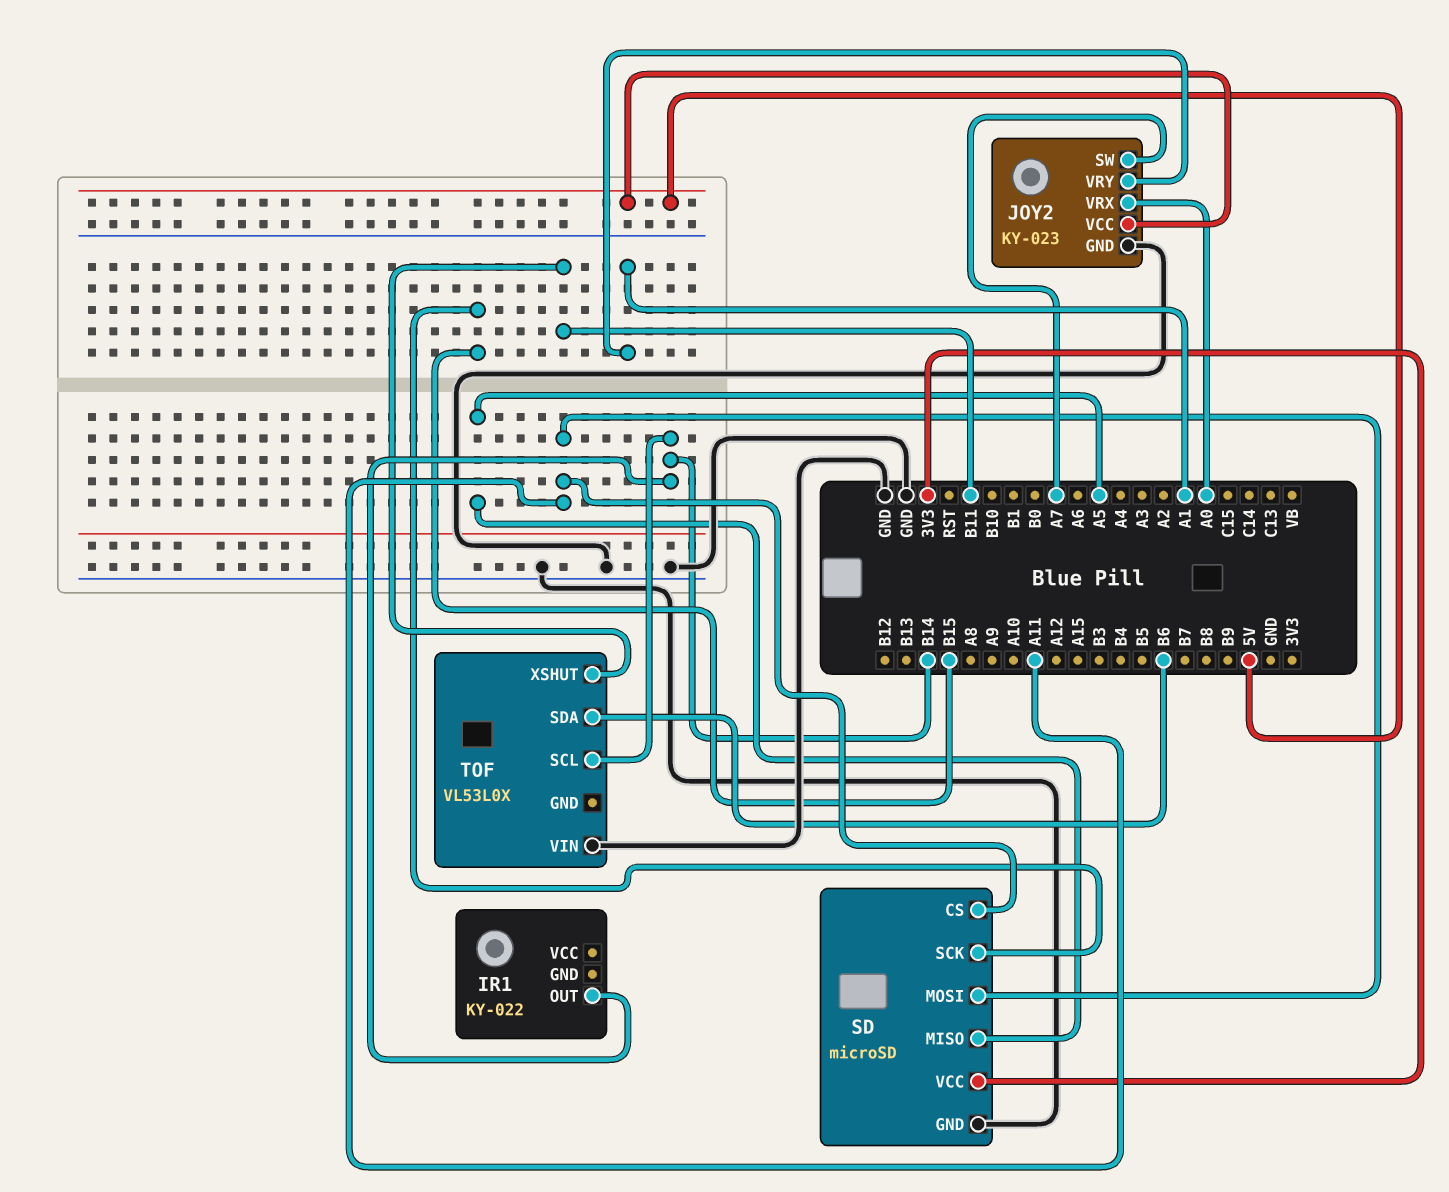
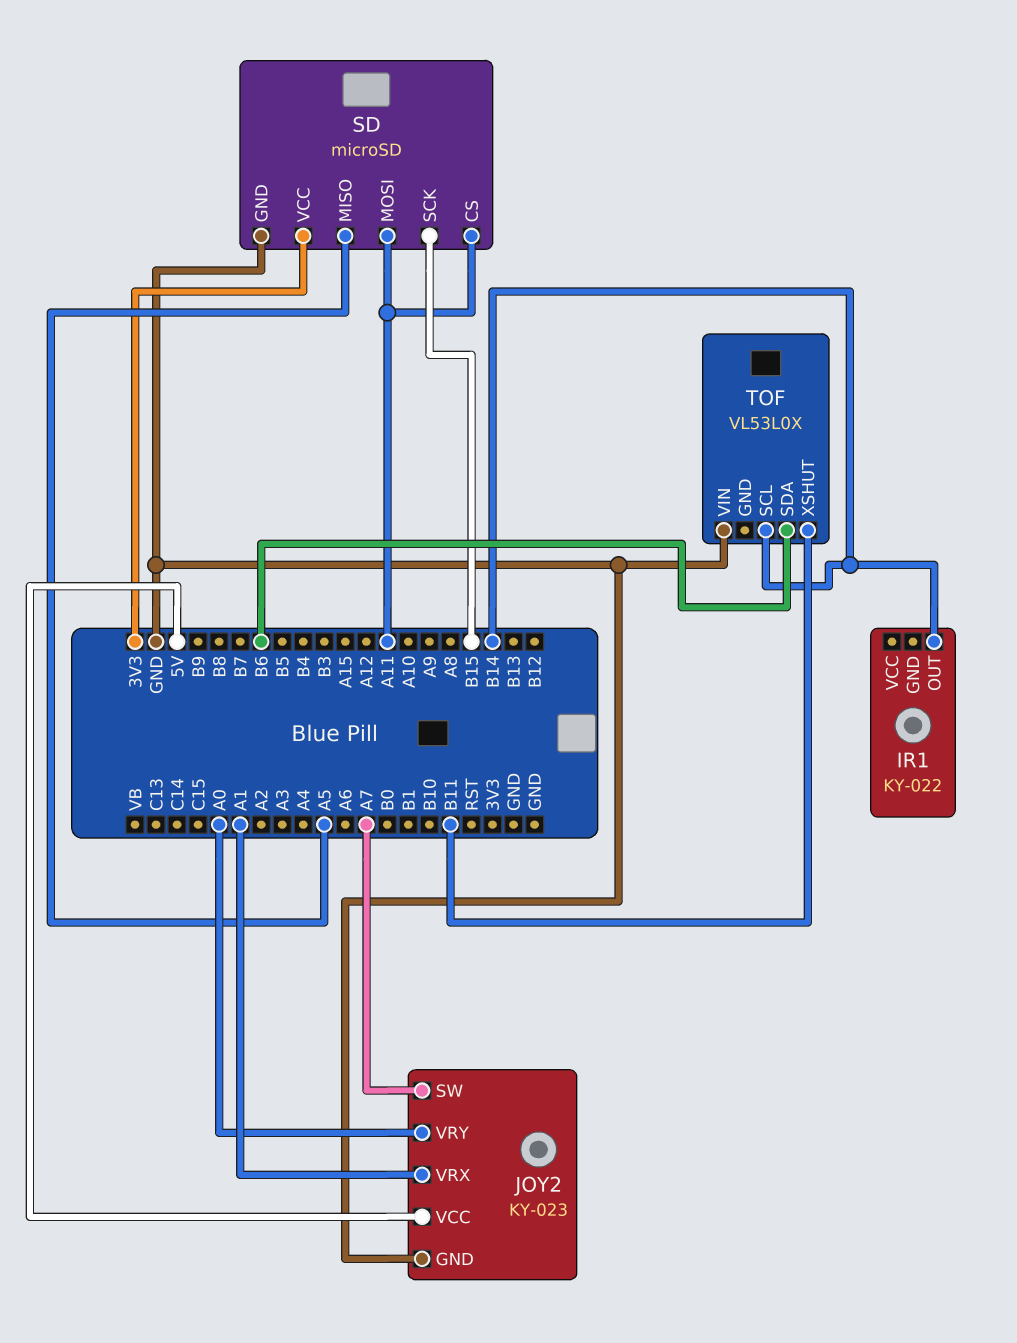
JOY2 pin VRX: A0 -> A1
JOY2 pin VRY: A1 -> A0

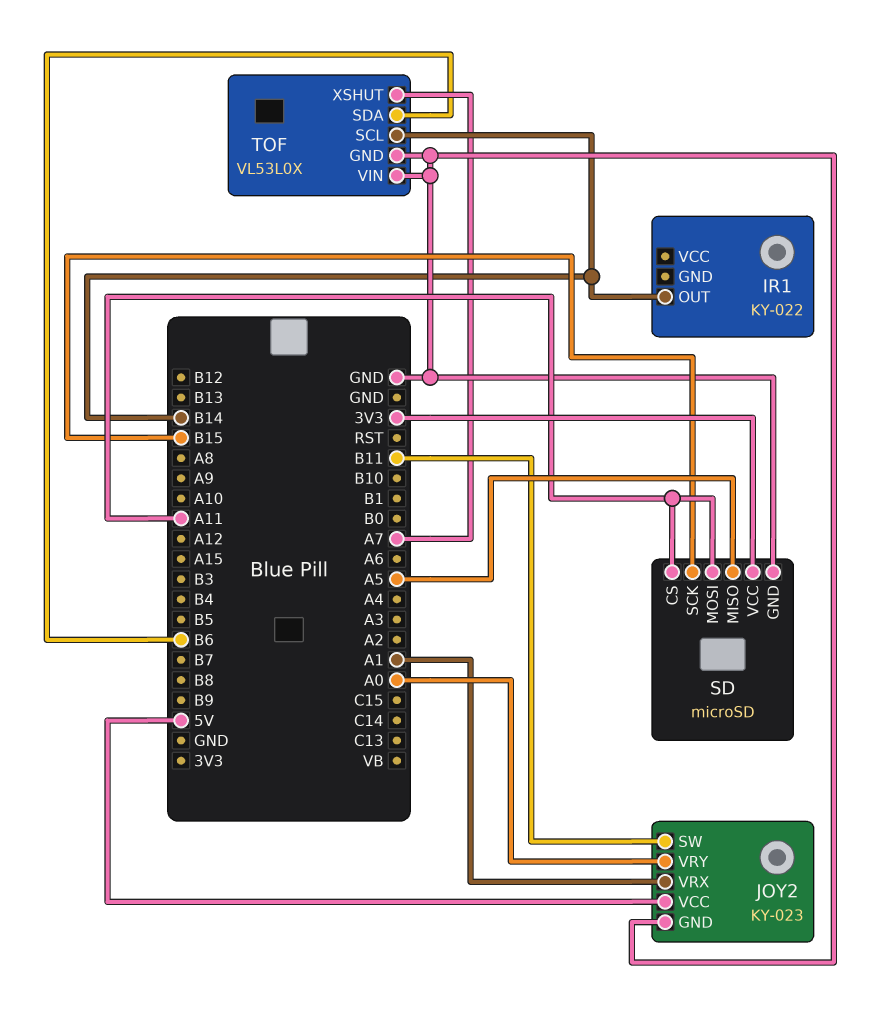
JOY2 pin SW: A7 -> B11
TOF pin GND: none -> GND
TOF pin XSHUT: B11 -> A7

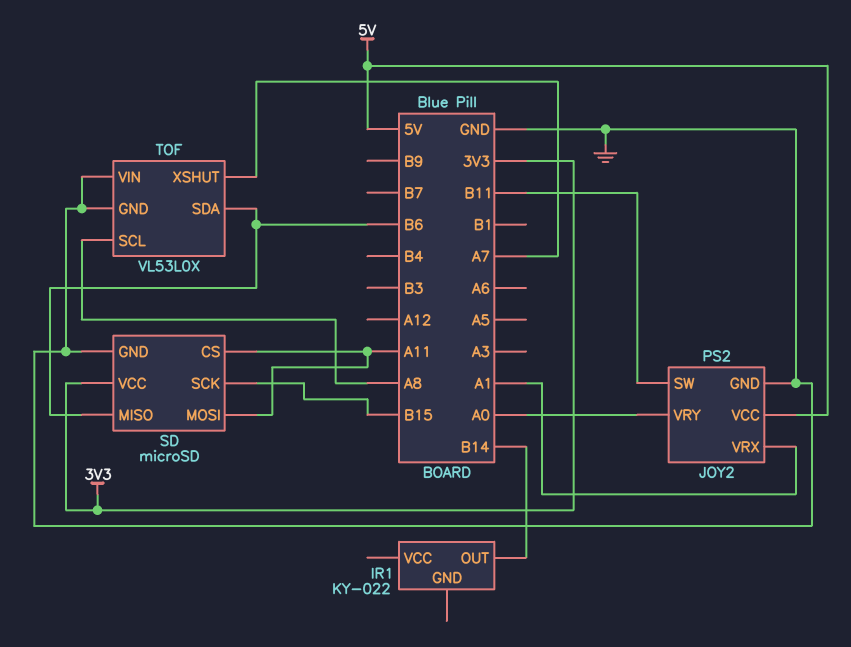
JOY2: KY-023 -> PS2
SD pin MISO: A5 -> B6
TOF pin SCL: B14 -> A8

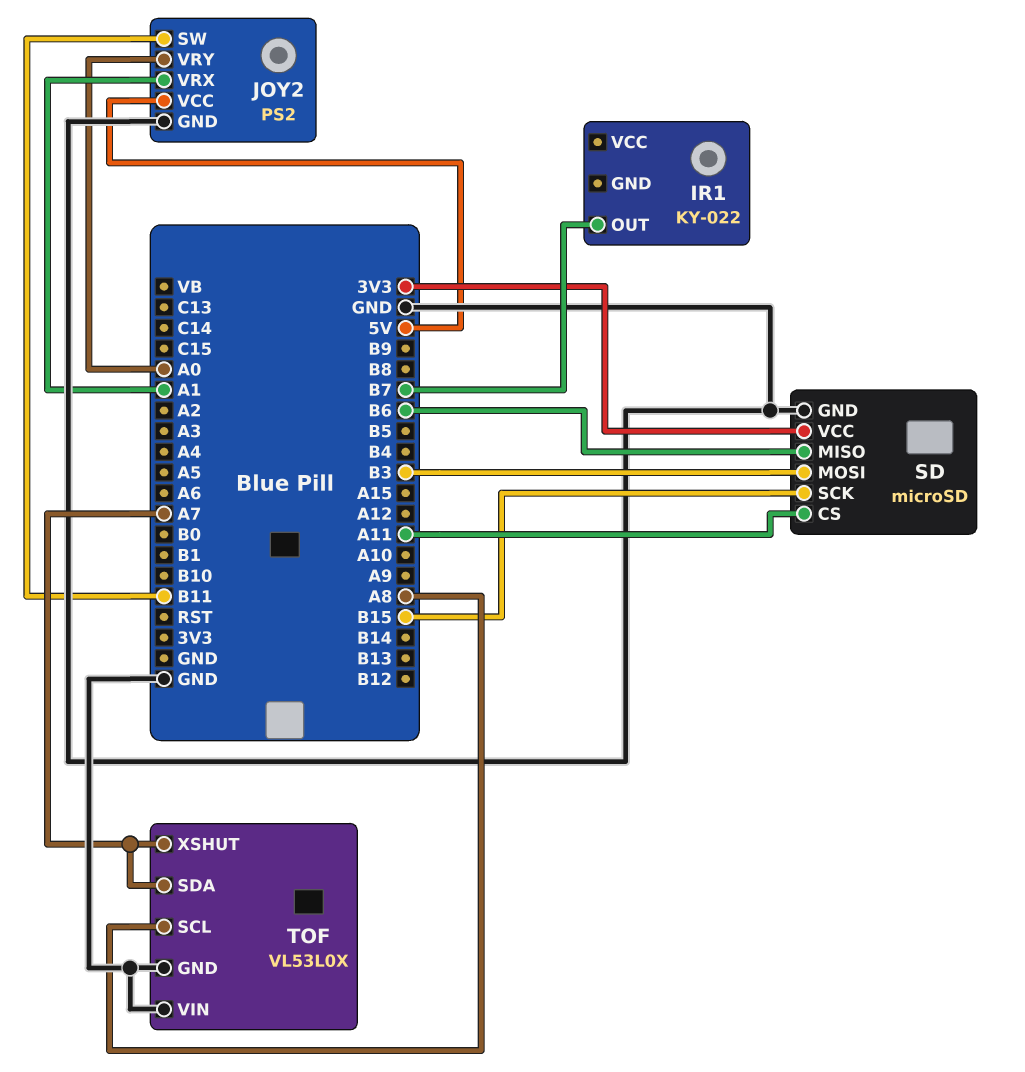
IR1 pin OUT: B14 -> B7
SD pin MOSI: A11 -> B3
TOF pin SDA: B6 -> A7

